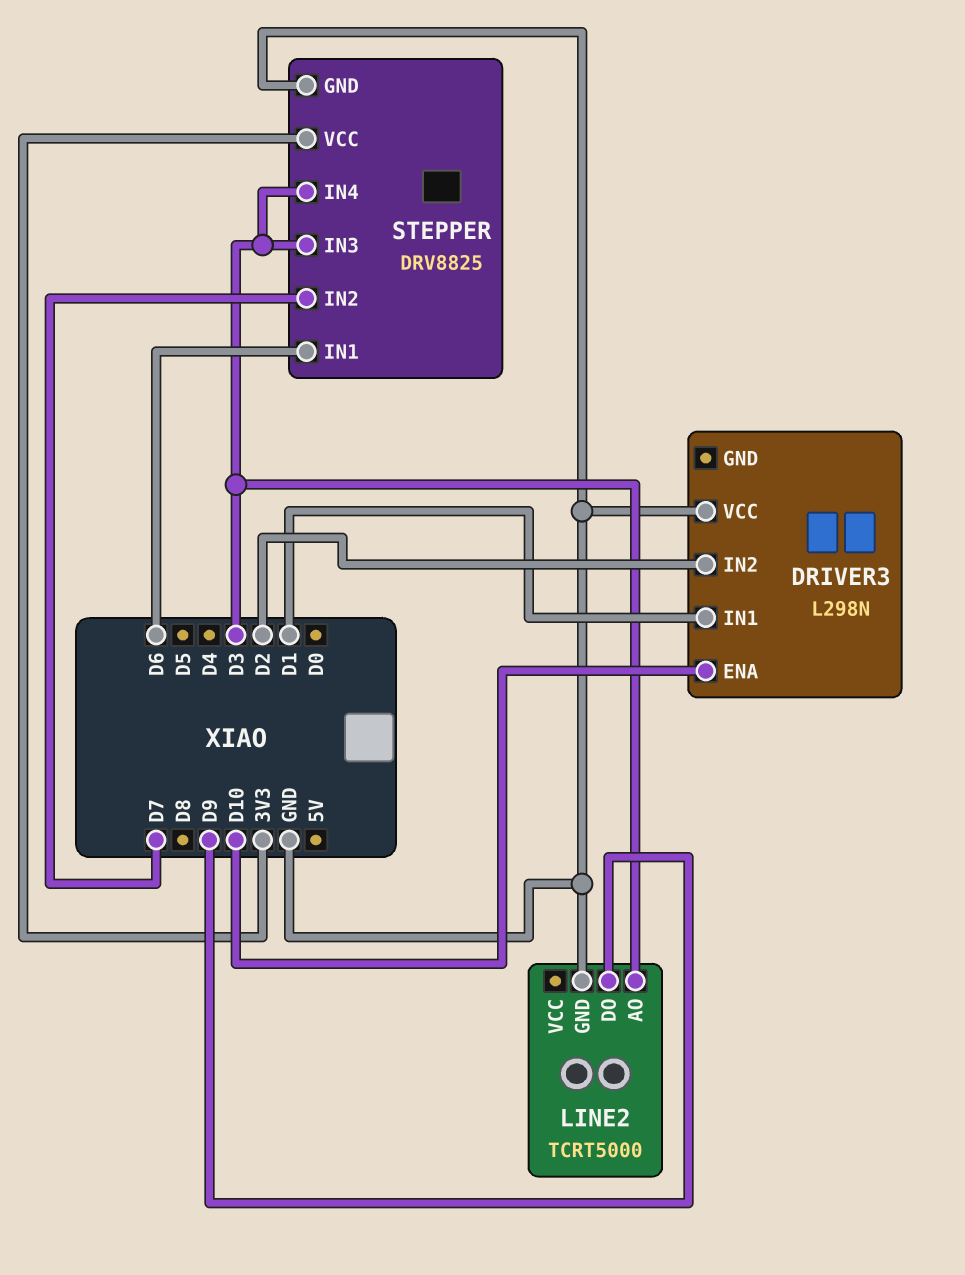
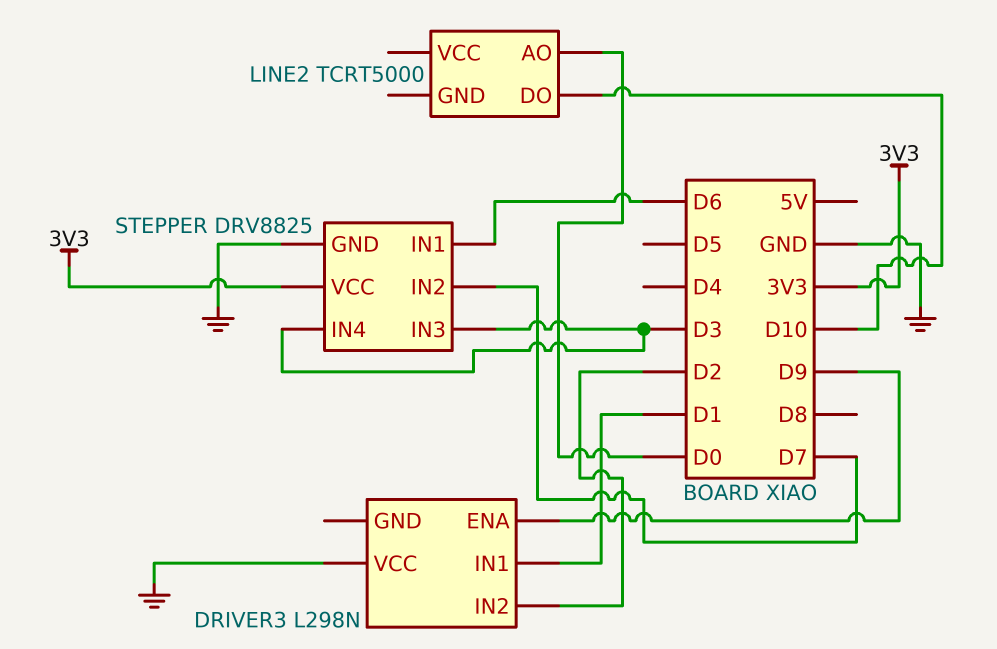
DRIVER3 pin ENA: D10 -> D9
LINE2 pin AO: D3 -> D0
LINE2 pin DO: D9 -> D10
LINE2 pin GND: GND -> none

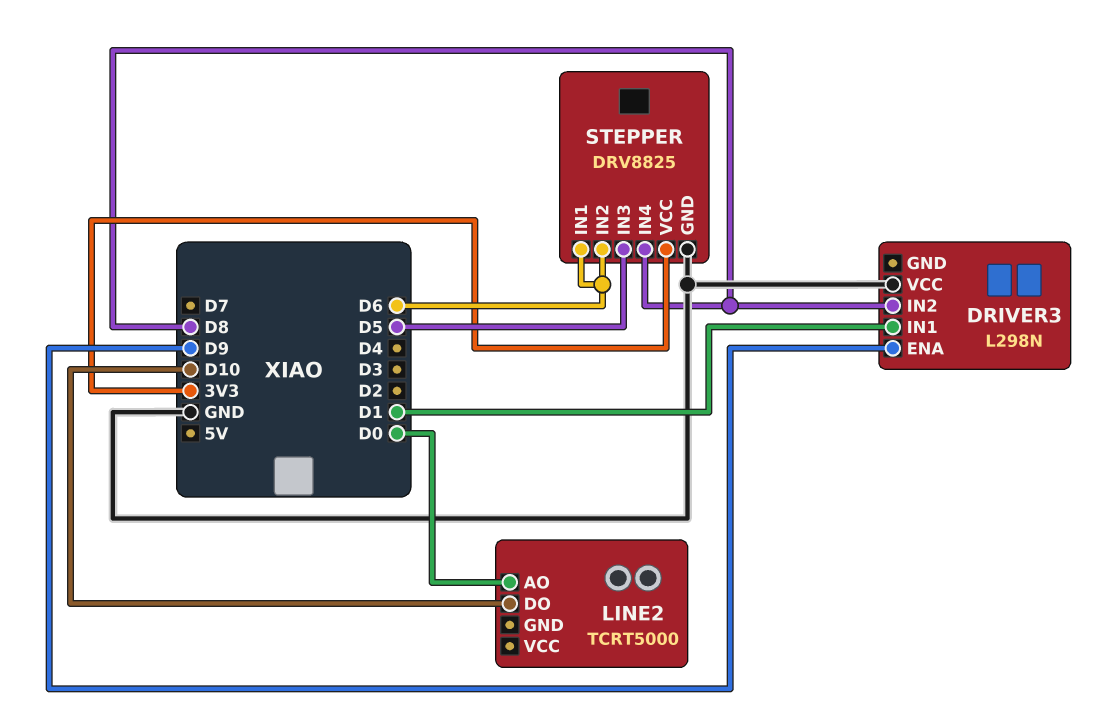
DRIVER3 pin IN2: D2 -> D8
STEPPER pin IN2: D7 -> D6
STEPPER pin IN3: D3 -> D5
STEPPER pin IN4: D3 -> D8

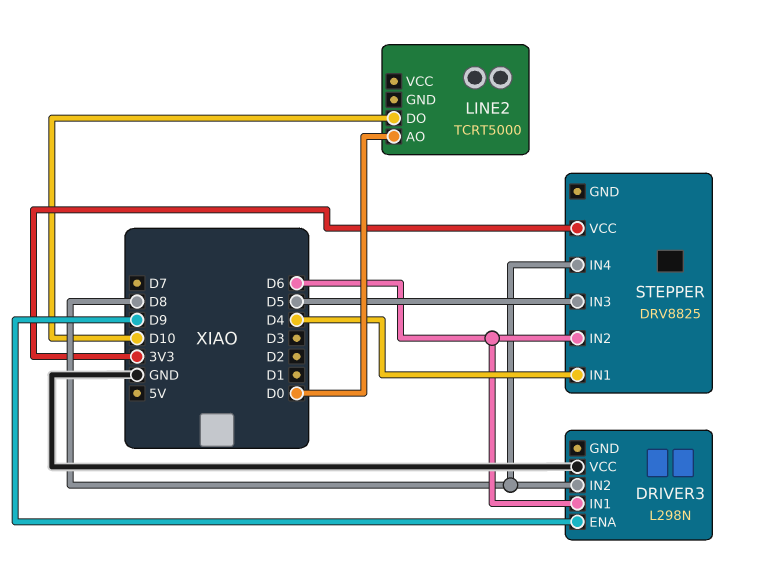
DRIVER3 pin IN1: D1 -> D6
STEPPER pin GND: GND -> none
STEPPER pin IN1: D6 -> D4

